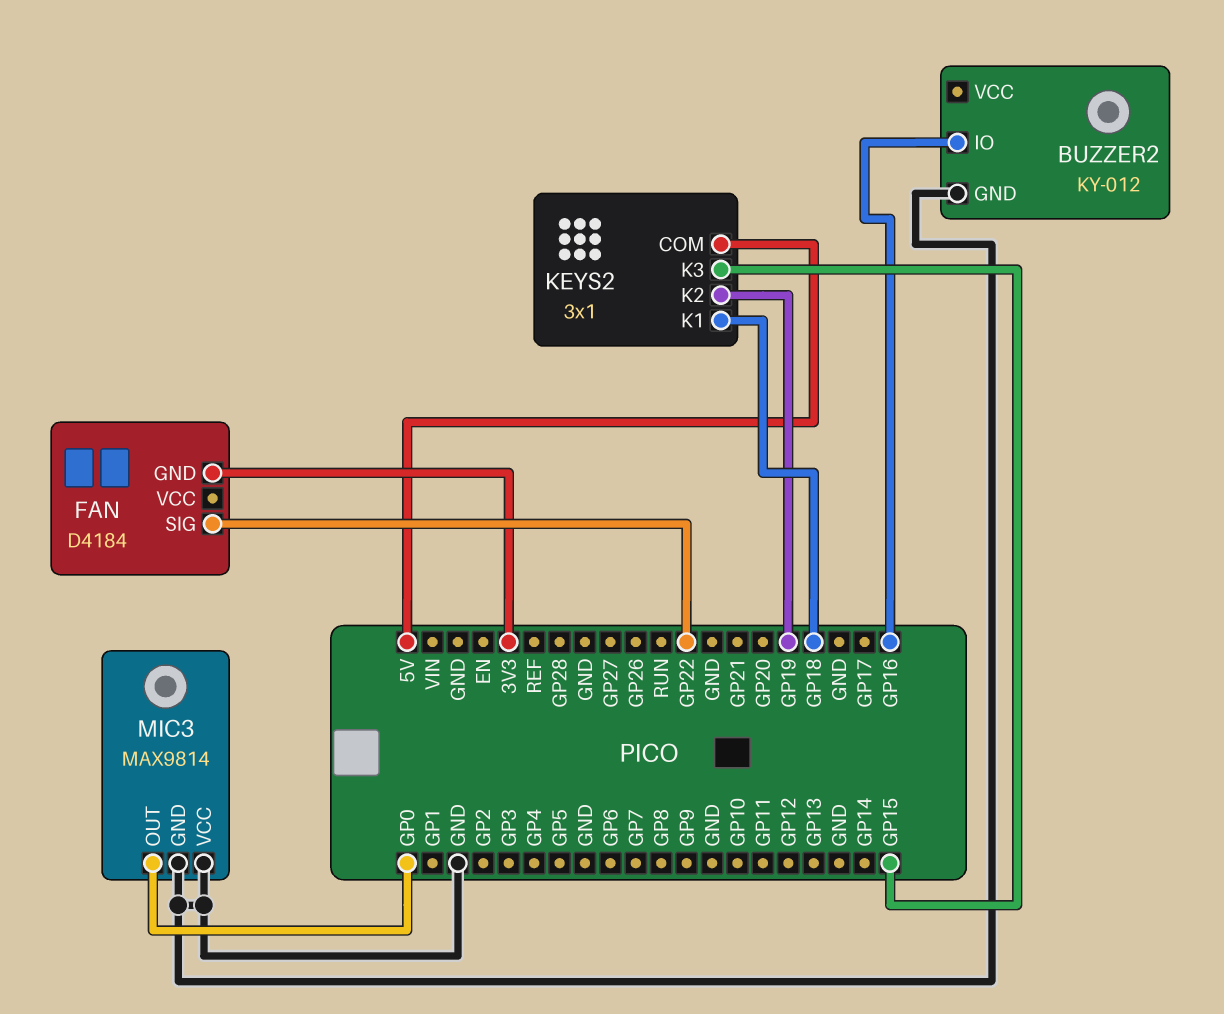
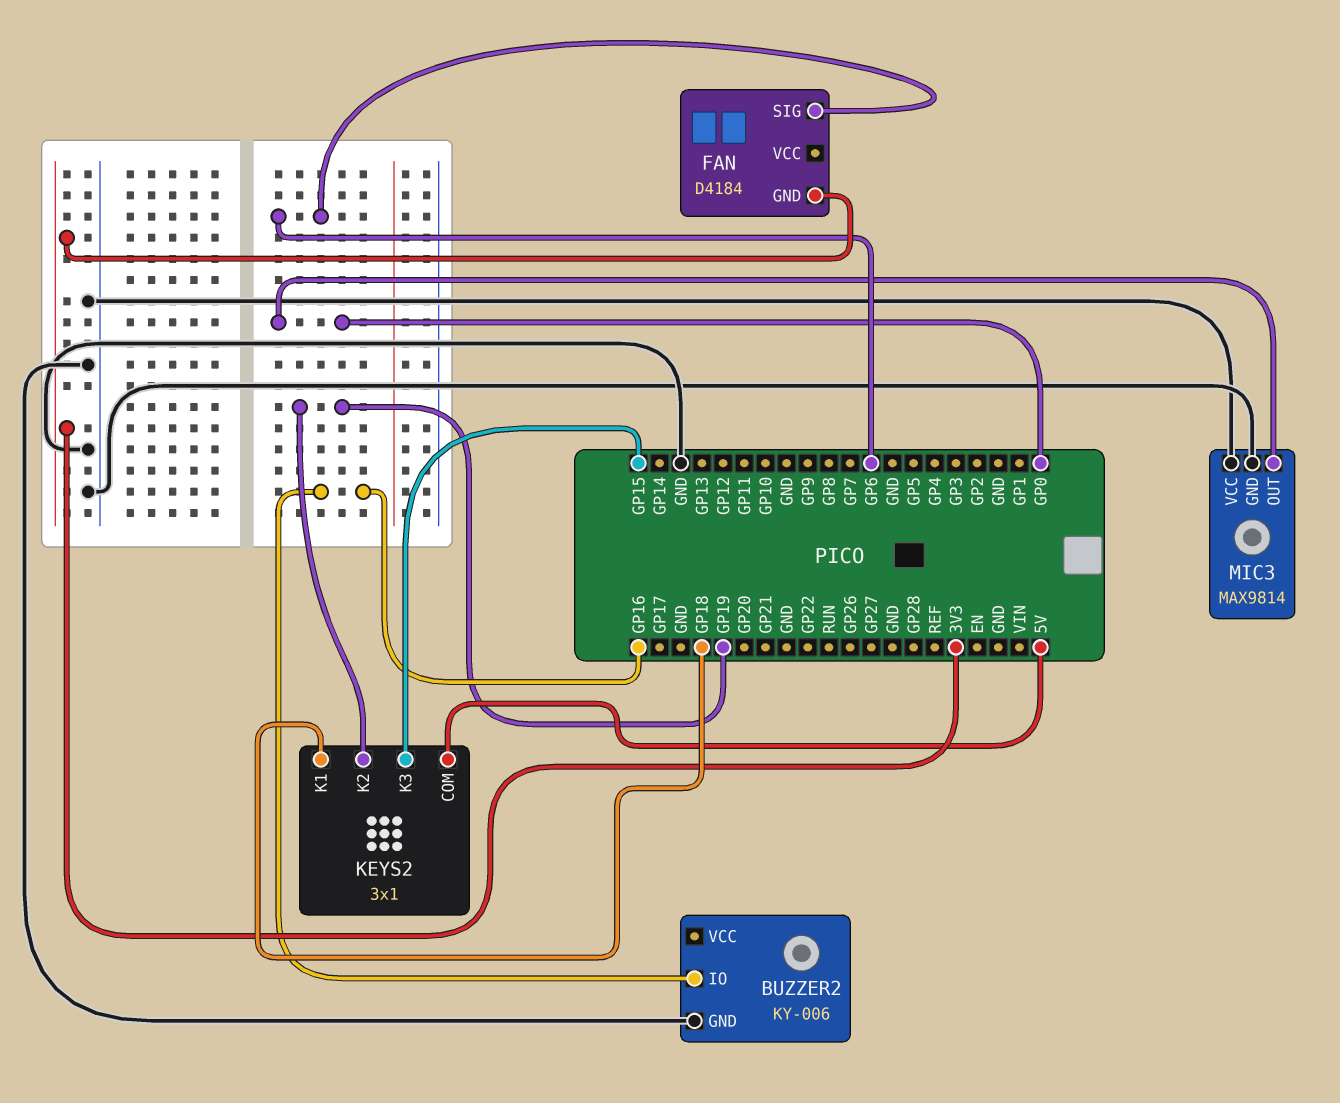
BUZZER2: KY-012 -> KY-006
FAN pin SIG: GP22 -> GP6

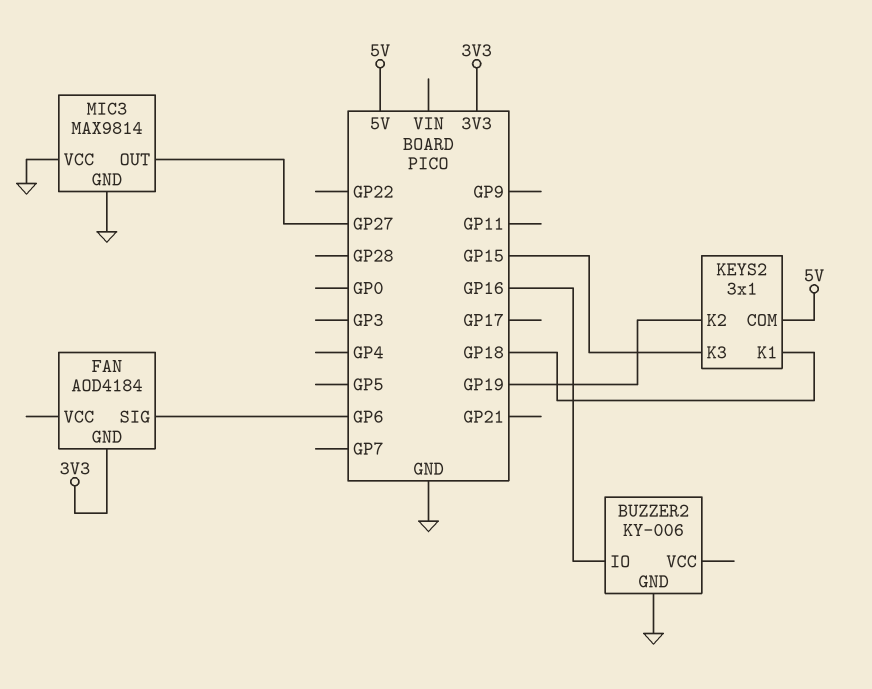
FAN: D4184 -> AOD4184
MIC3 pin OUT: GP0 -> GP27

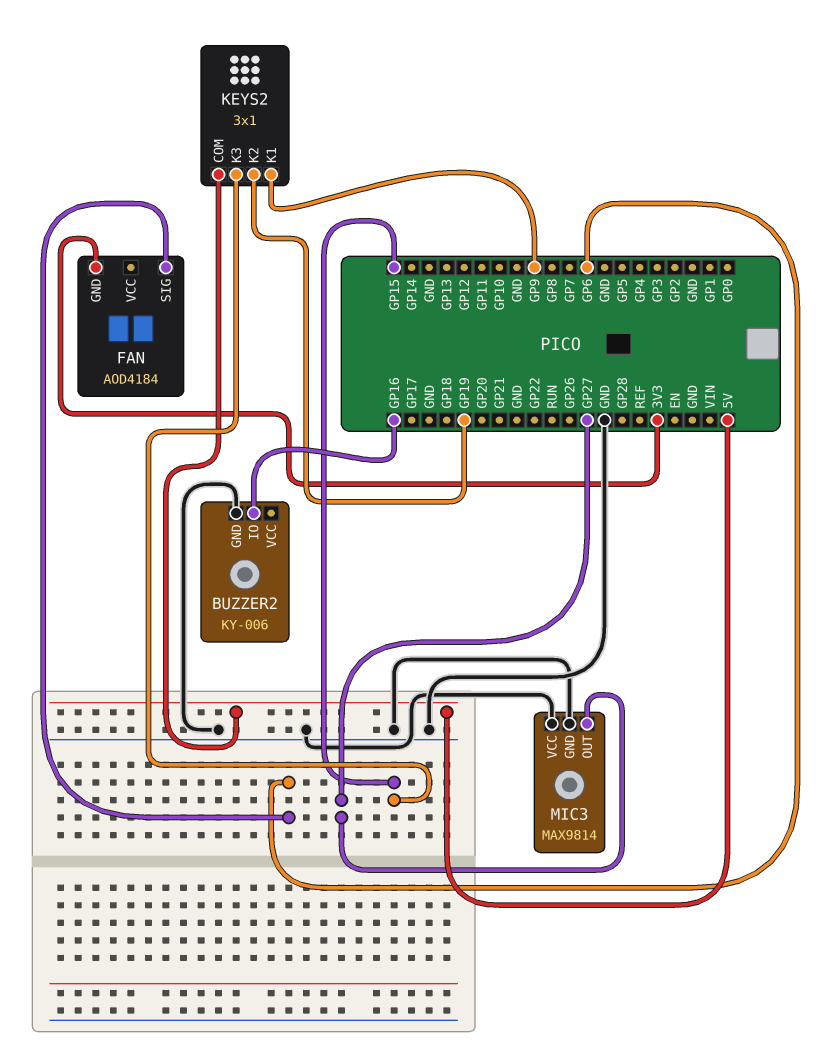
KEYS2 pin K1: GP18 -> GP9

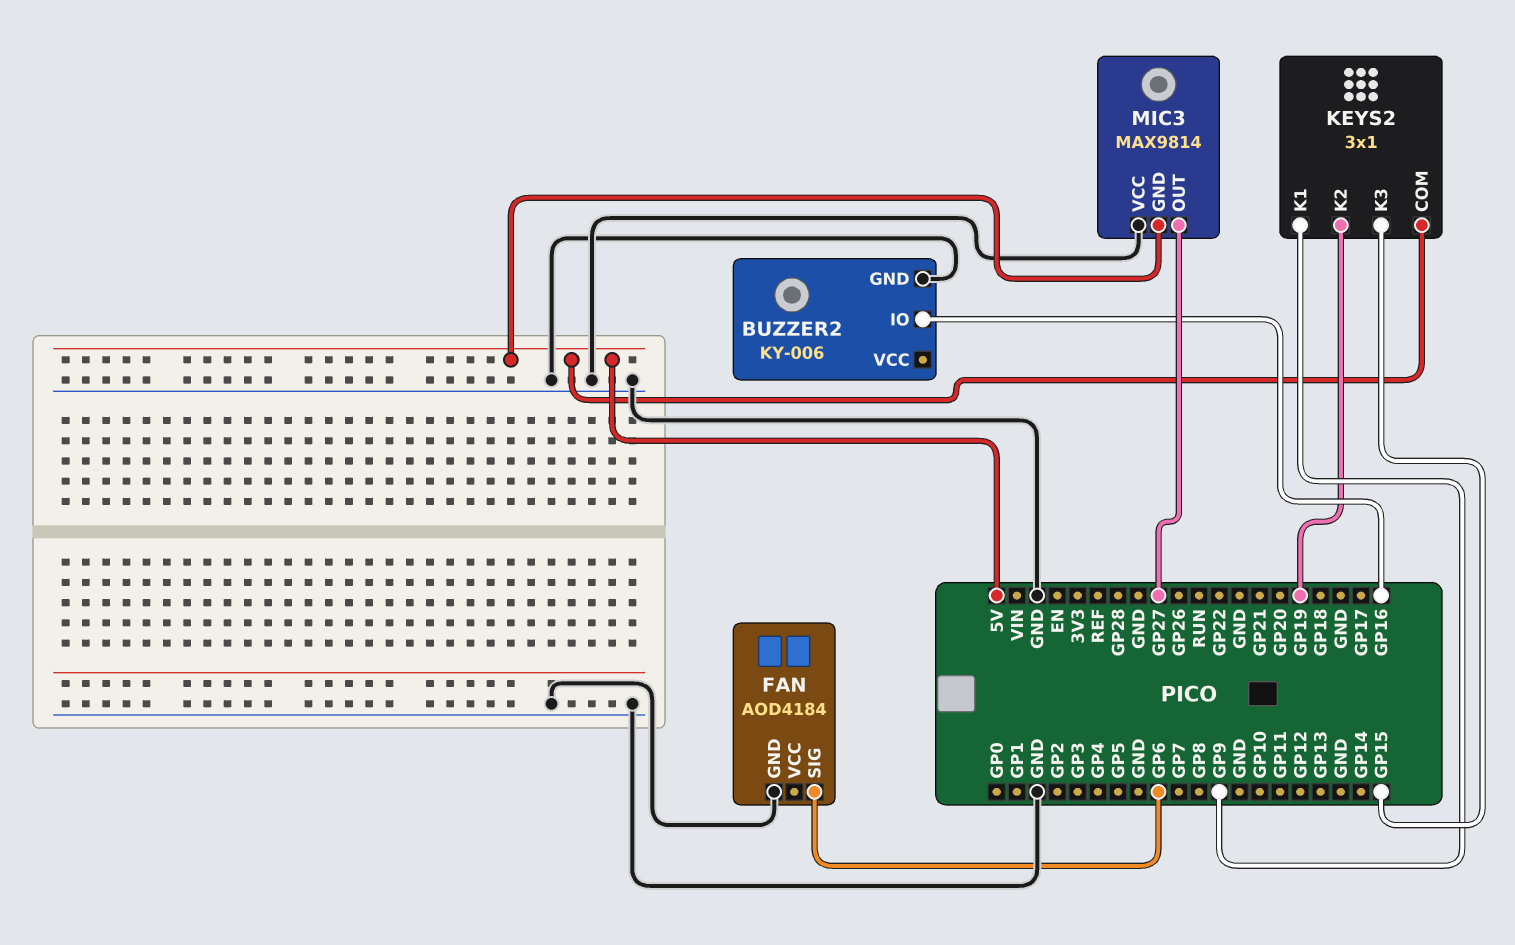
FAN pin GND: 3V3 -> GND
MIC3 pin GND: GND -> 5V

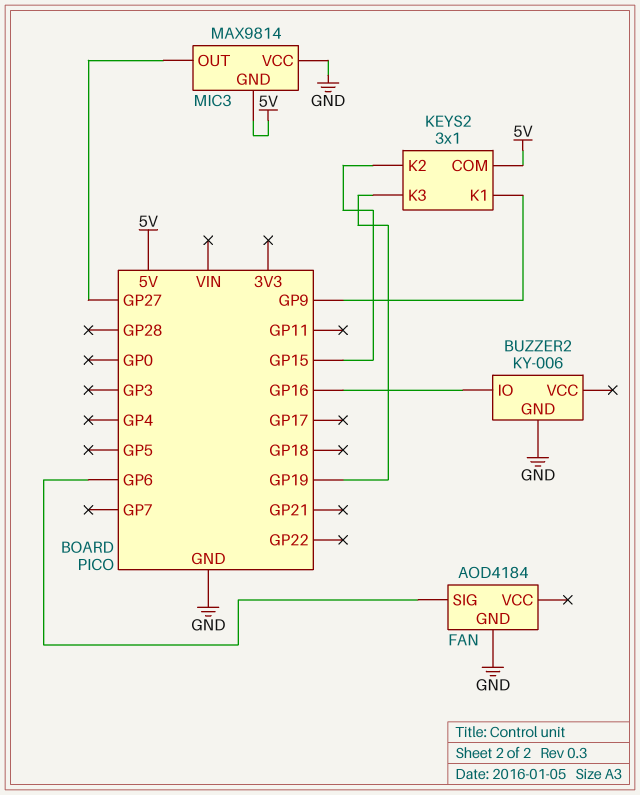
KEYS2 pin K2: GP19 -> GP15
KEYS2 pin K3: GP15 -> GP19

